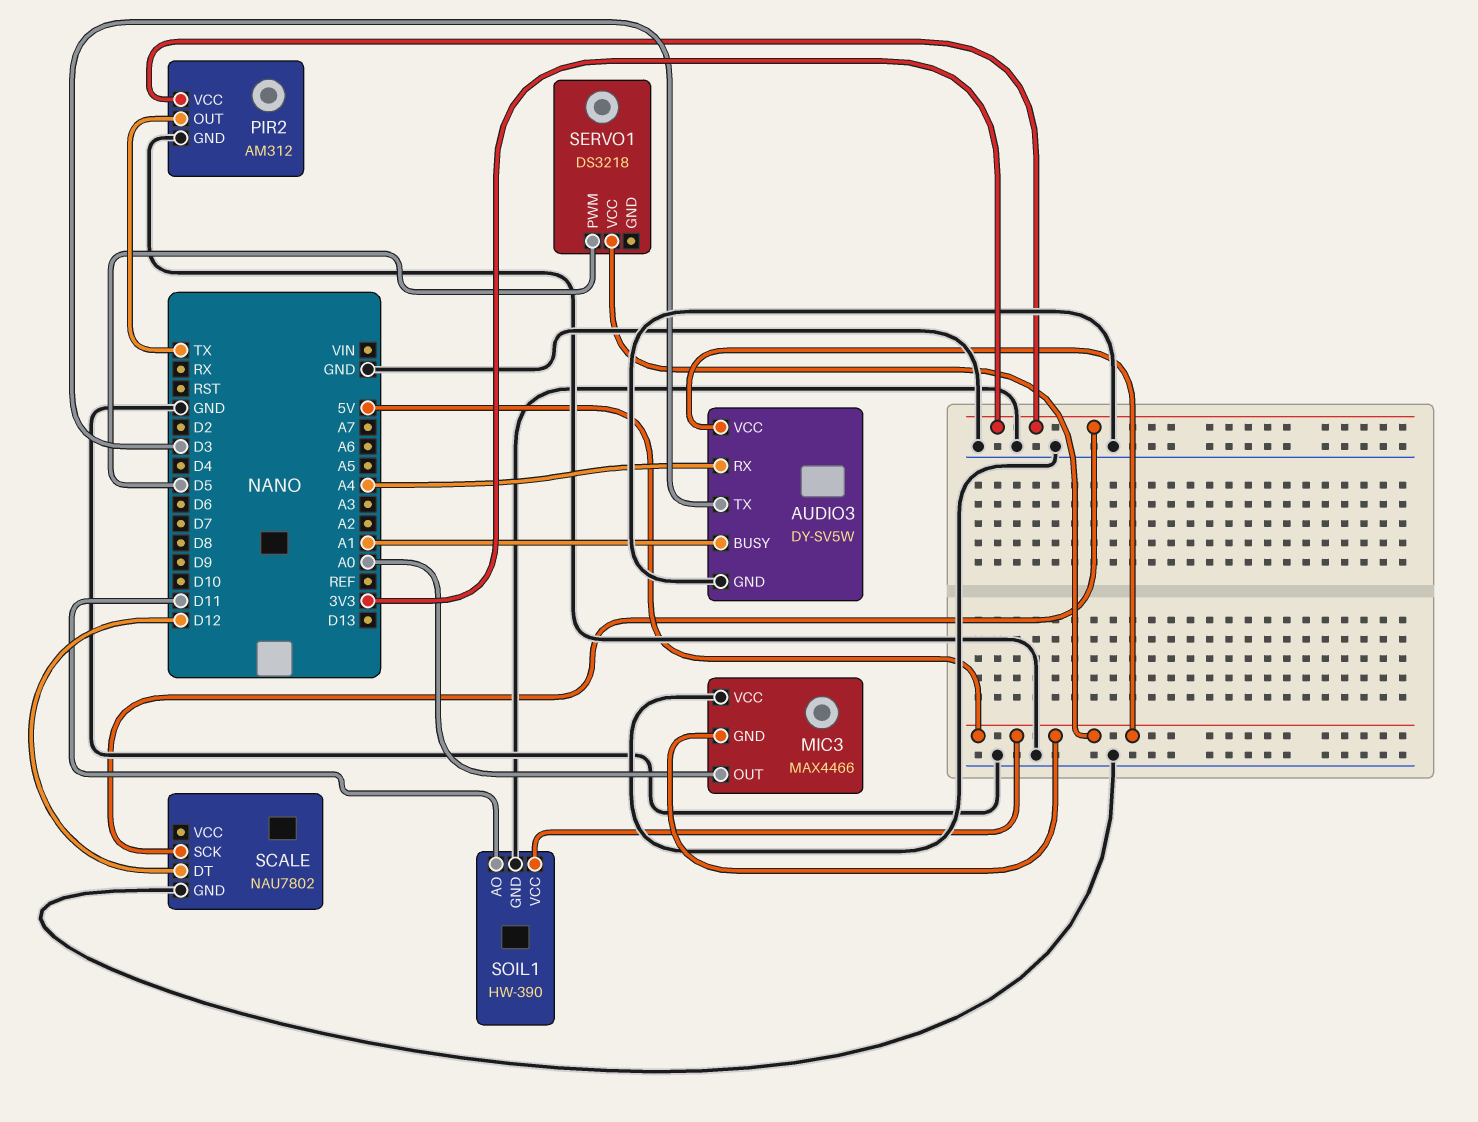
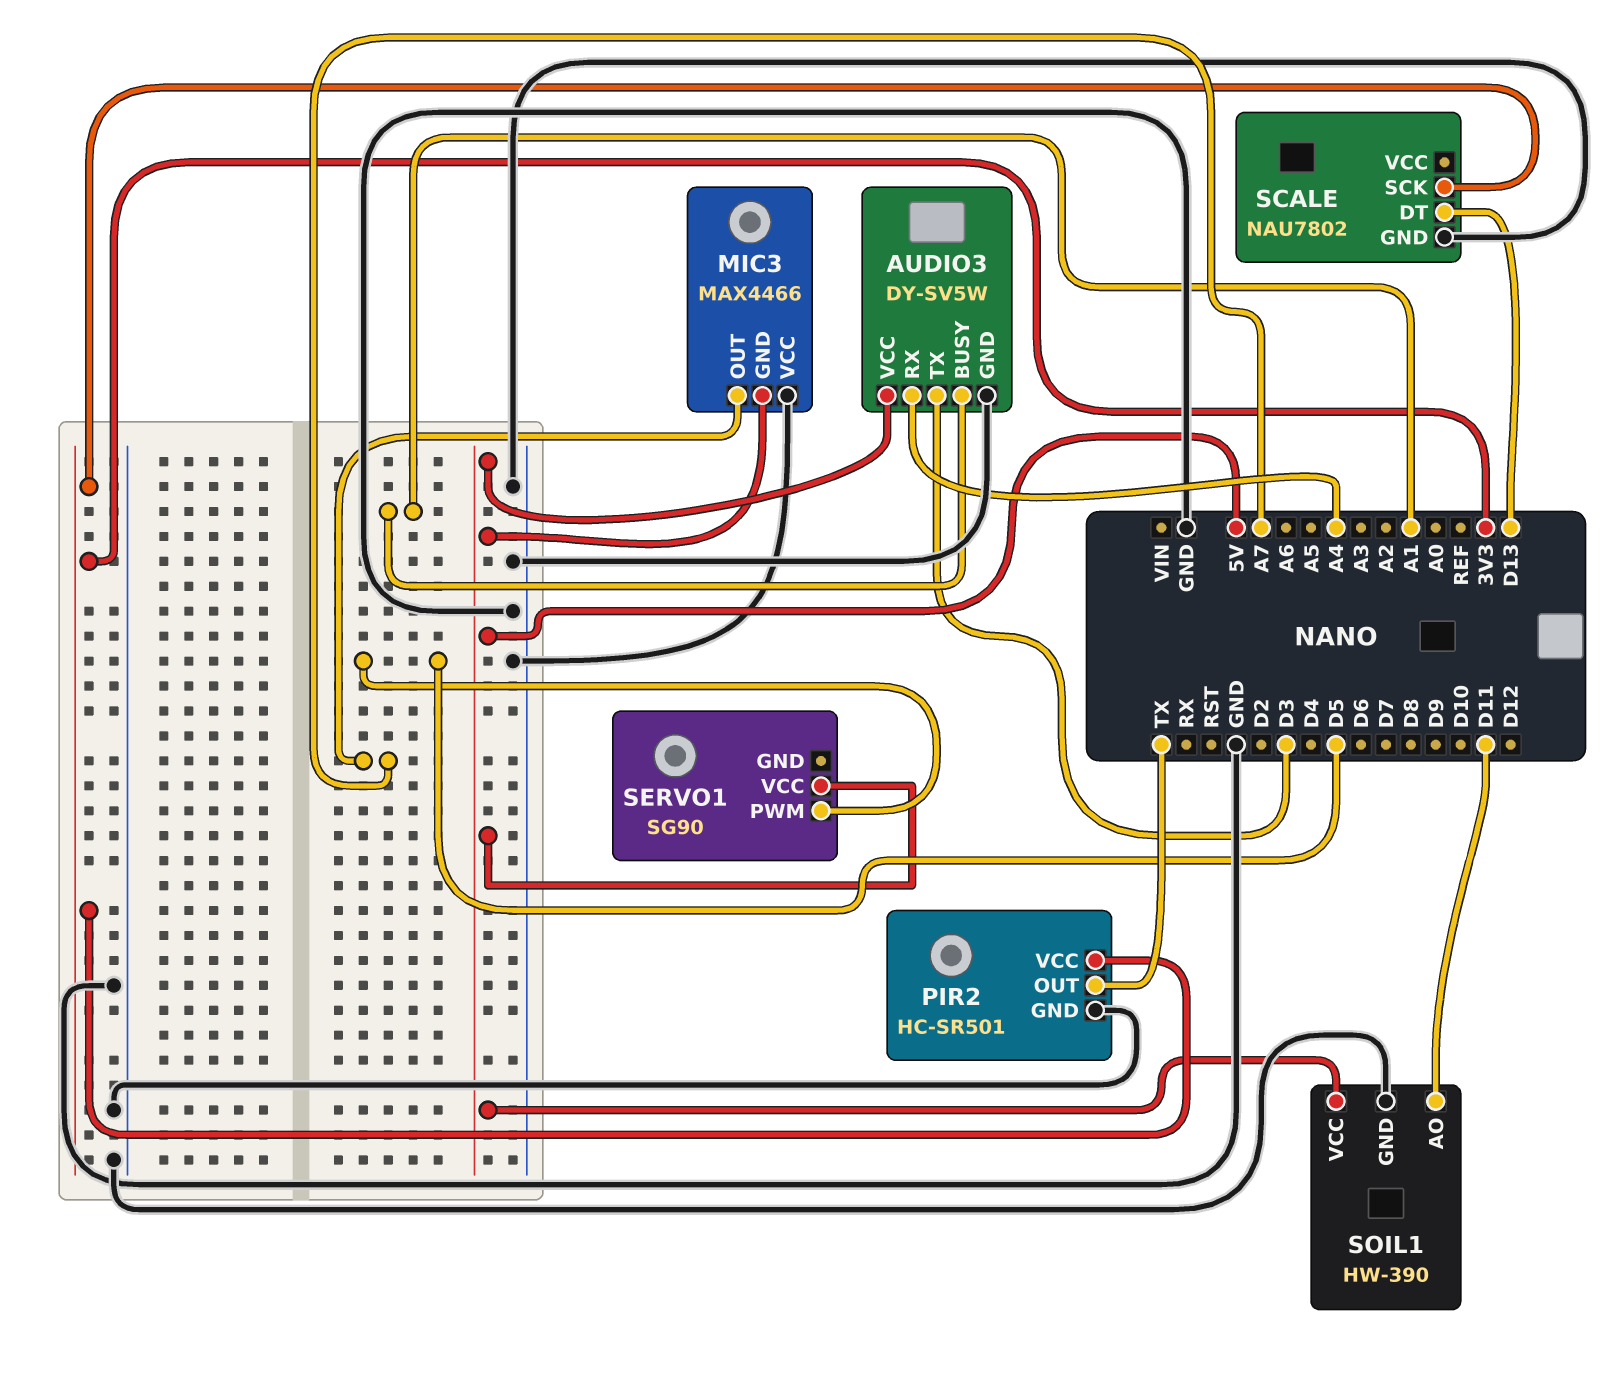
MIC3 pin OUT: A0 -> A7
PIR2: AM312 -> HC-SR501
SCALE pin DT: D12 -> D13
SERVO1: DS3218 -> SG90

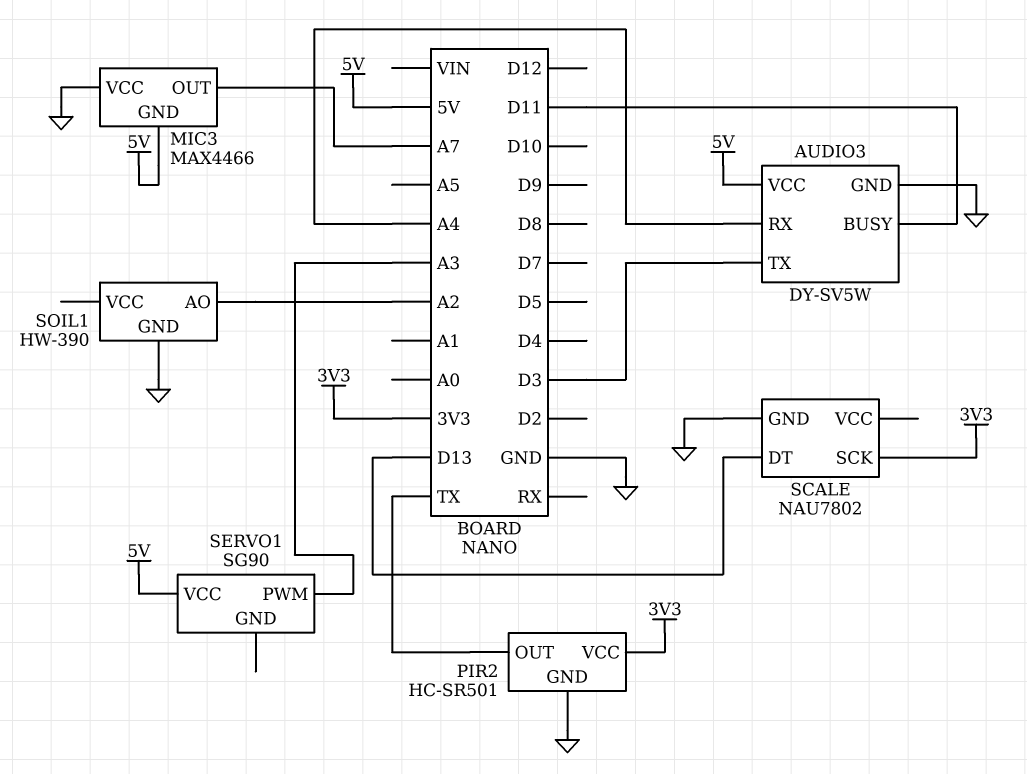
AUDIO3 pin BUSY: A1 -> D11
SERVO1 pin PWM: D5 -> A3
SOIL1 pin AO: D11 -> A2
SOIL1 pin VCC: 5V -> none

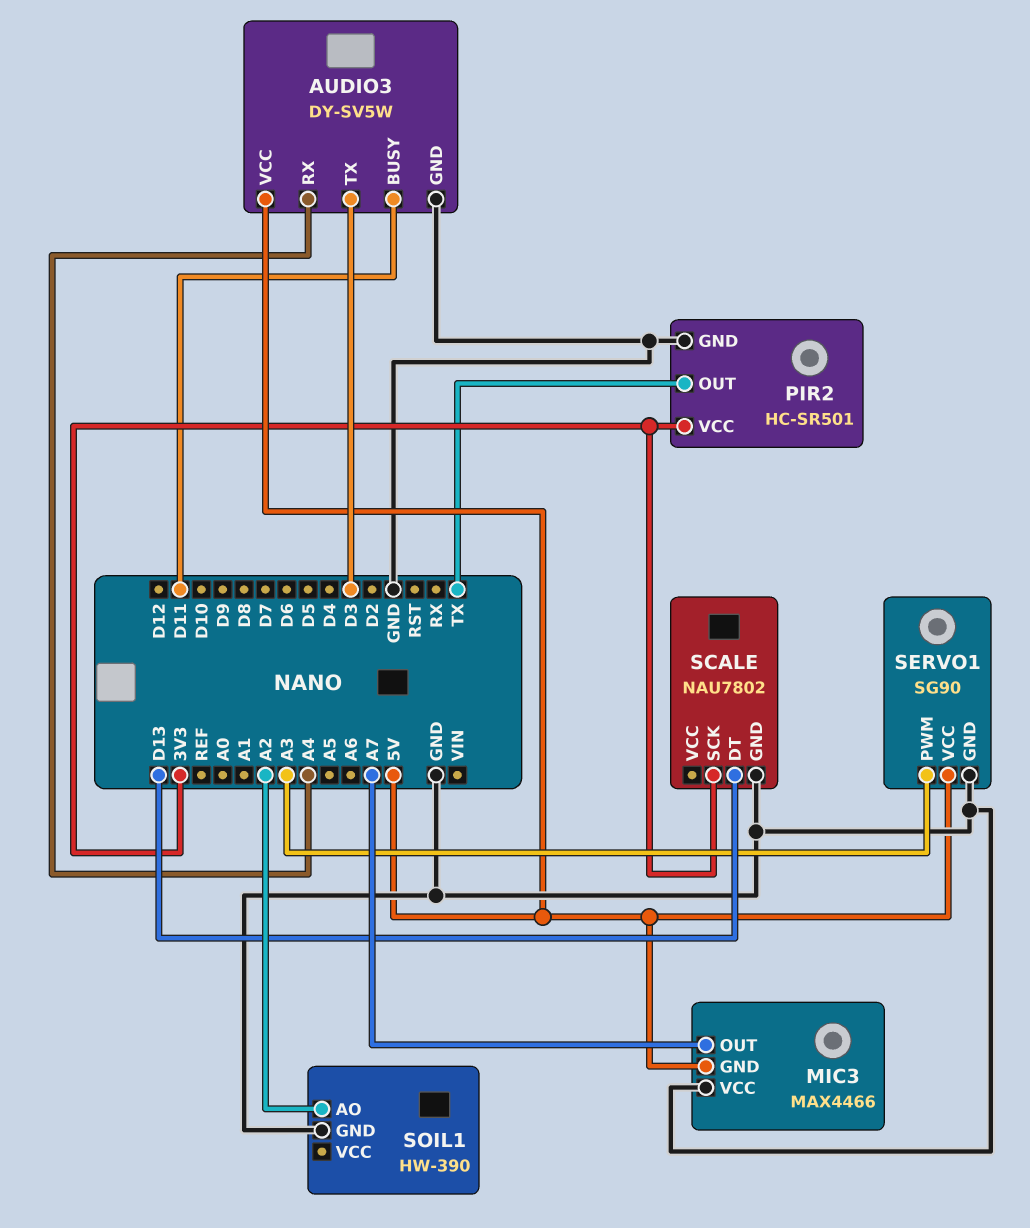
SERVO1 pin GND: none -> GND

